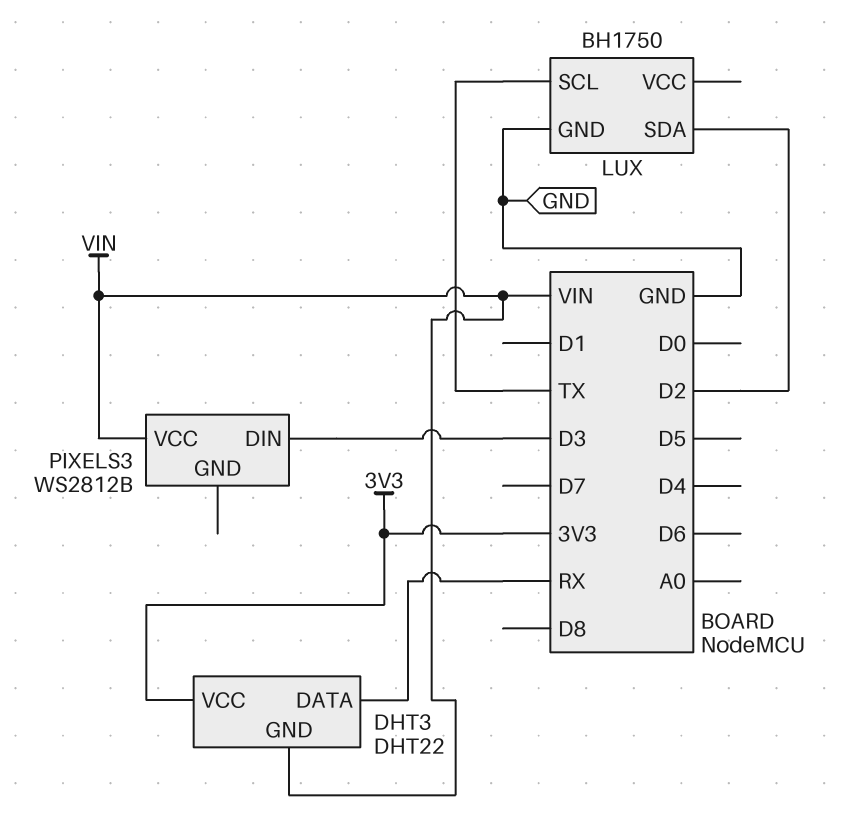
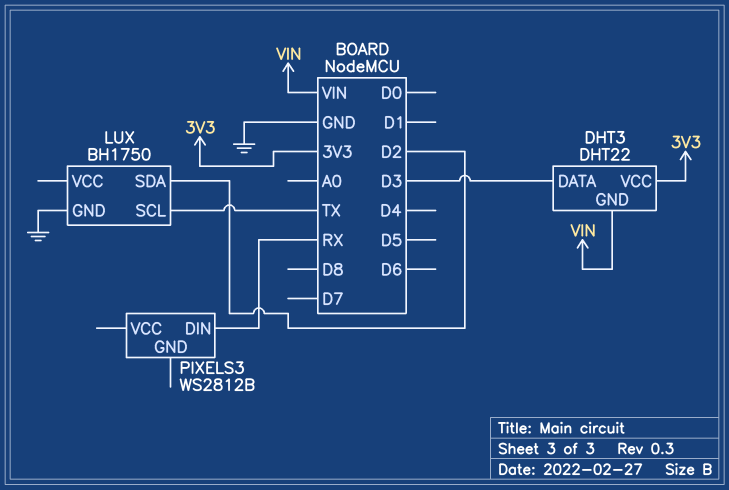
DHT3 pin DATA: RX -> D3
PIXELS3 pin DIN: D3 -> RX
PIXELS3 pin VCC: VIN -> none

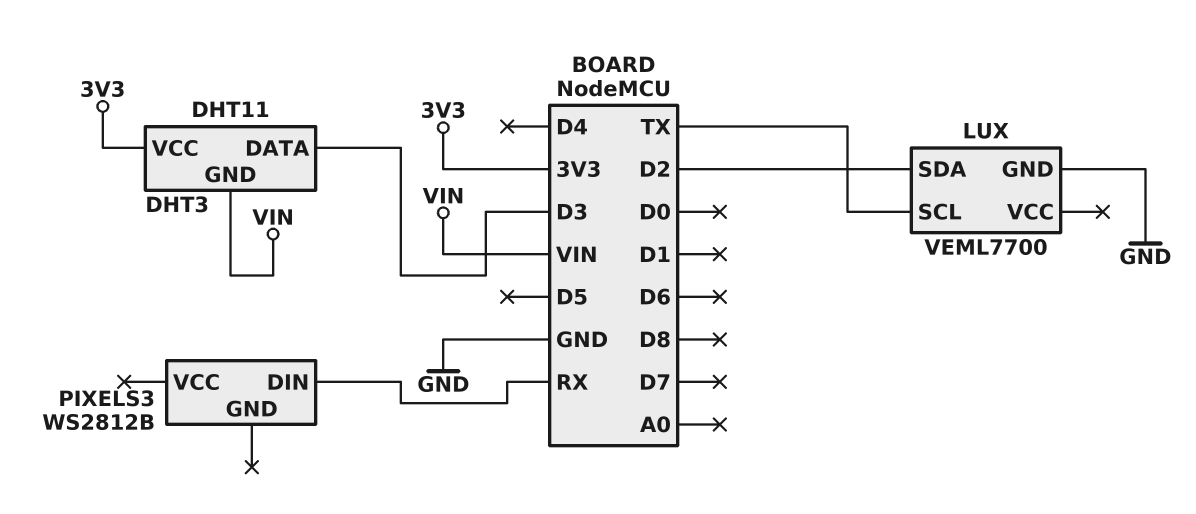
DHT3: DHT22 -> DHT11
LUX: BH1750 -> VEML7700

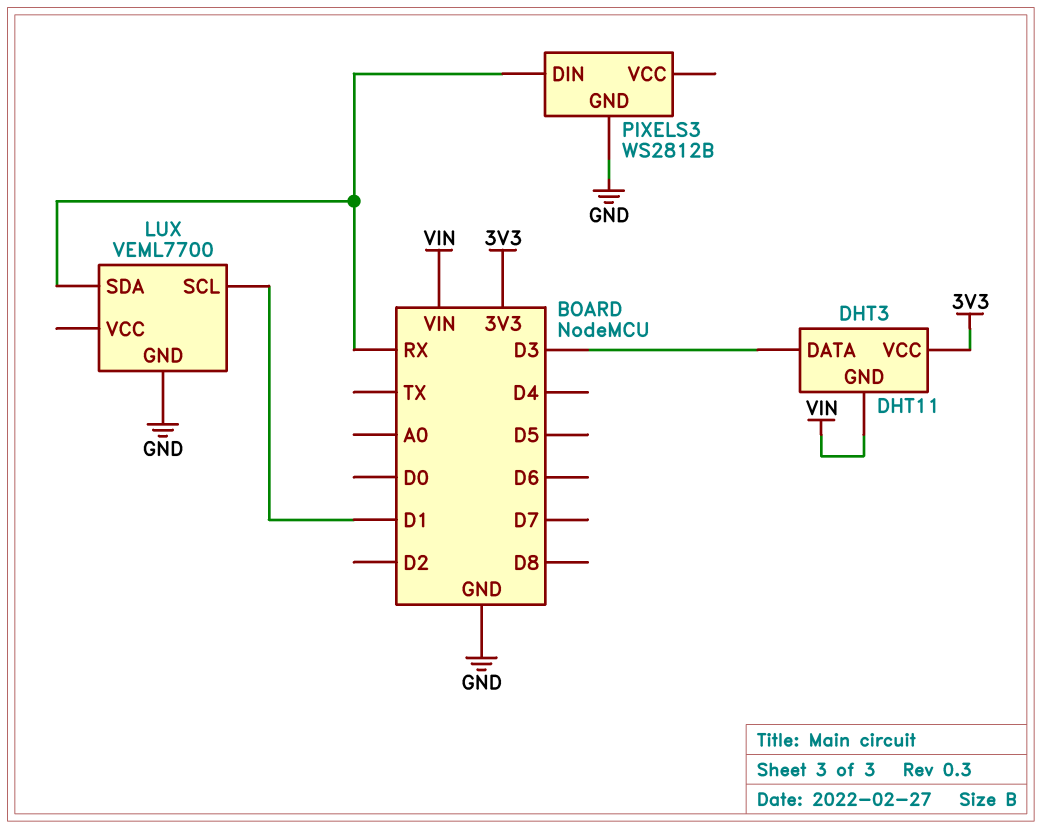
LUX pin SCL: TX -> D1
LUX pin SDA: D2 -> RX
PIXELS3 pin GND: none -> GND

